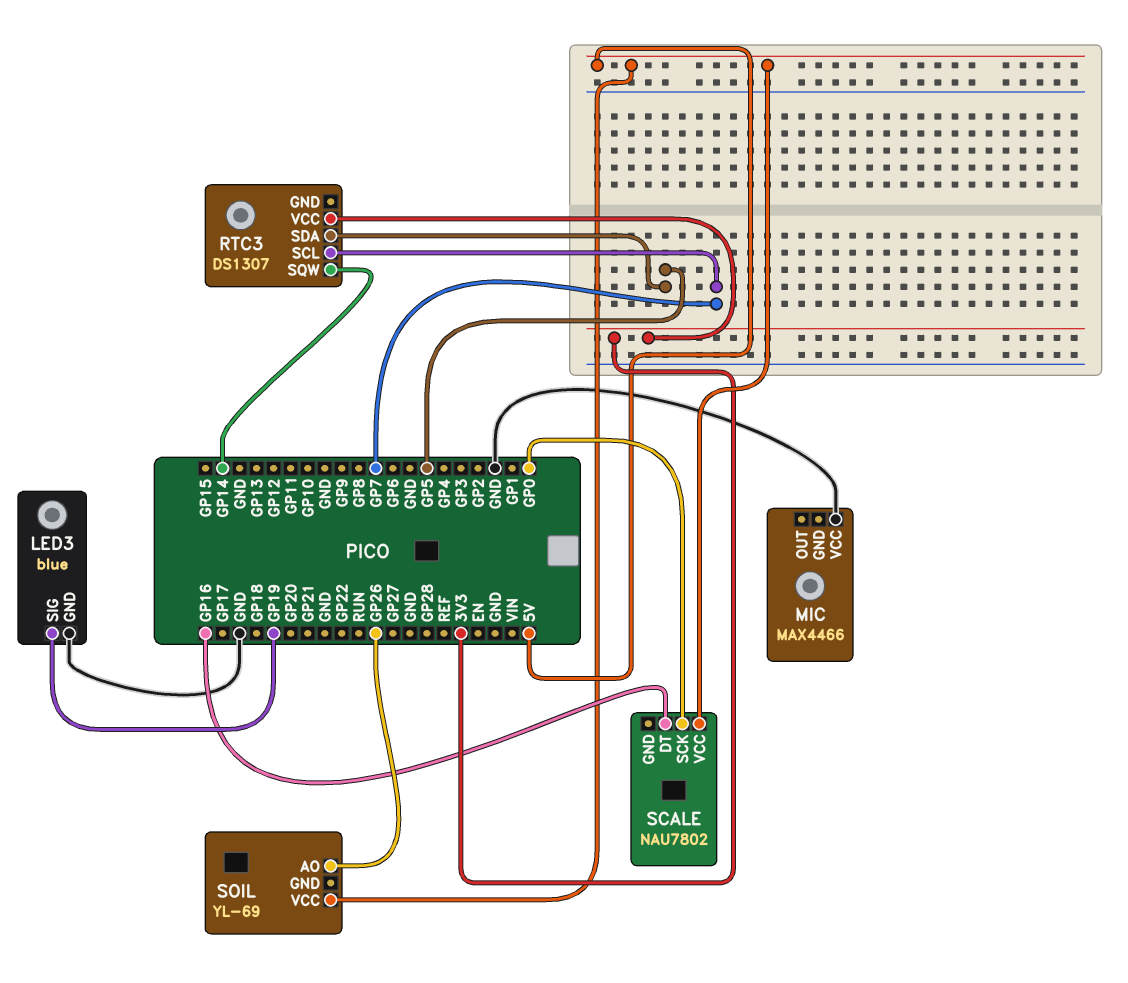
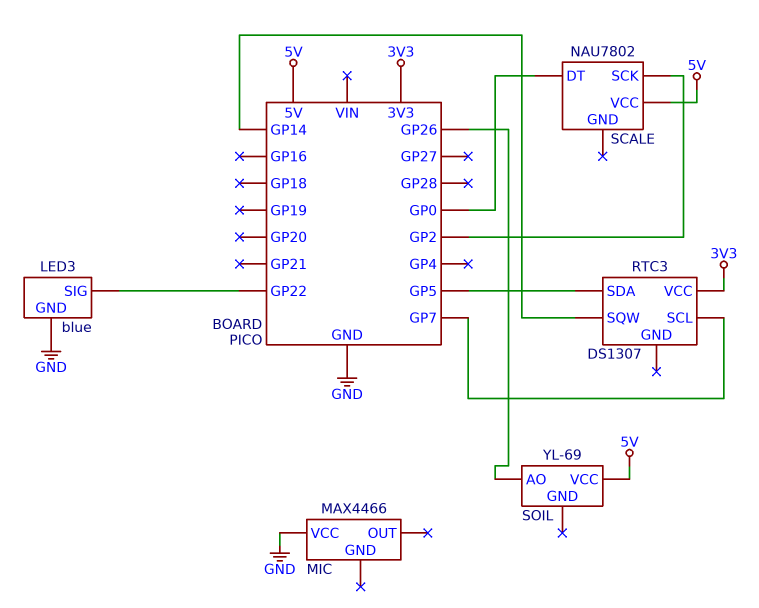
LED3 pin SIG: GP19 -> GP22
SCALE pin DT: GP16 -> GP0
SCALE pin SCK: GP0 -> GP2

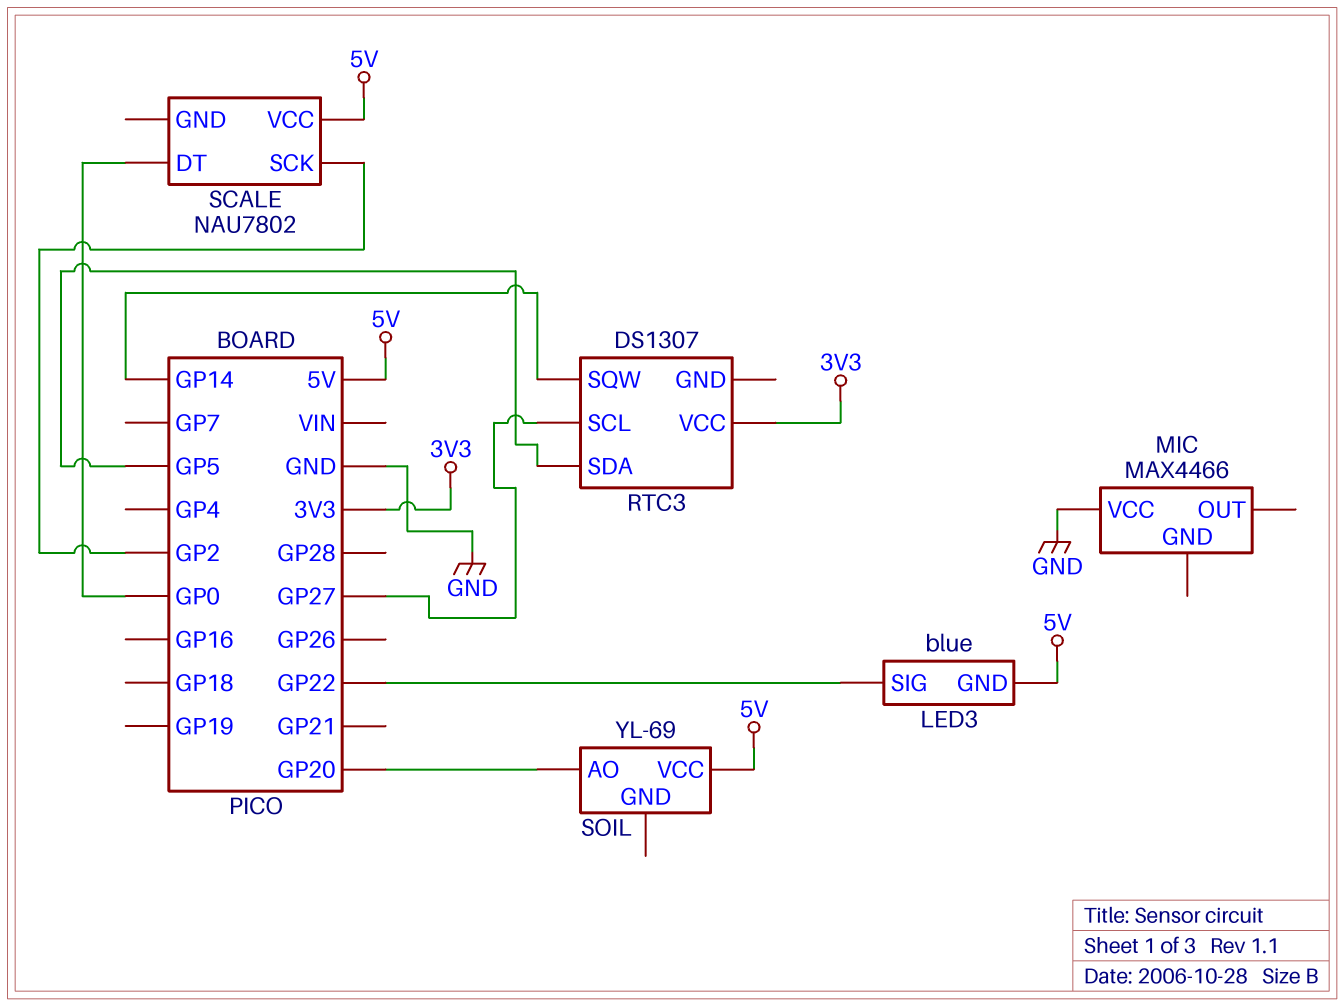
LED3 pin GND: GND -> 5V
RTC3 pin SCL: GP7 -> GP27
SOIL pin AO: GP26 -> GP20

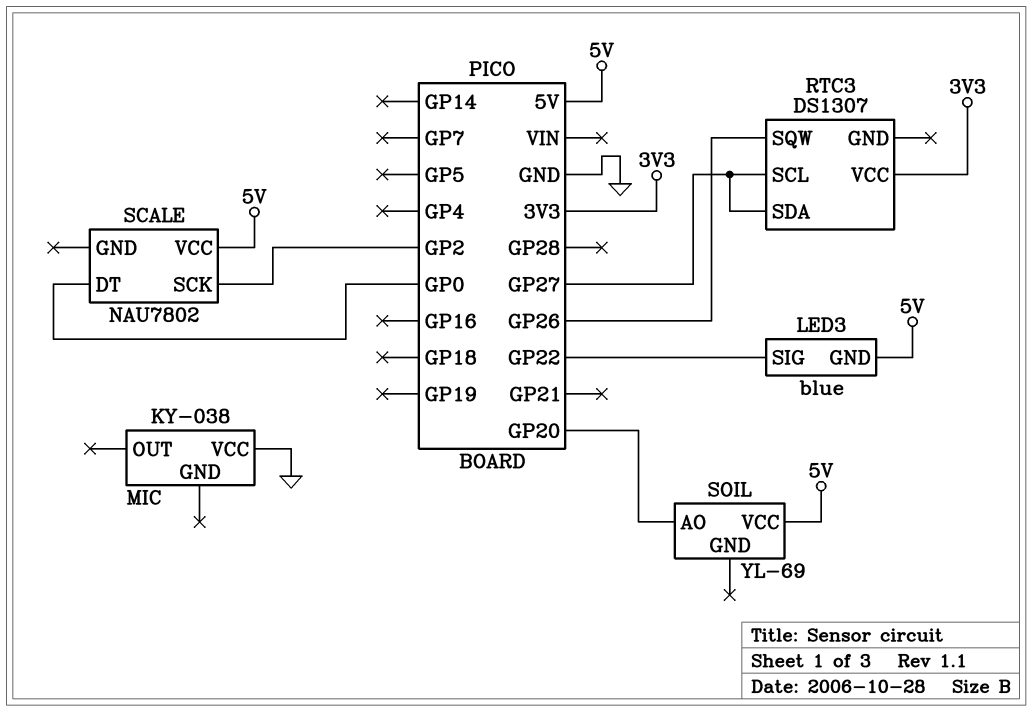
MIC: MAX4466 -> KY-038
RTC3 pin SDA: GP5 -> GP27
RTC3 pin SQW: GP14 -> GP26

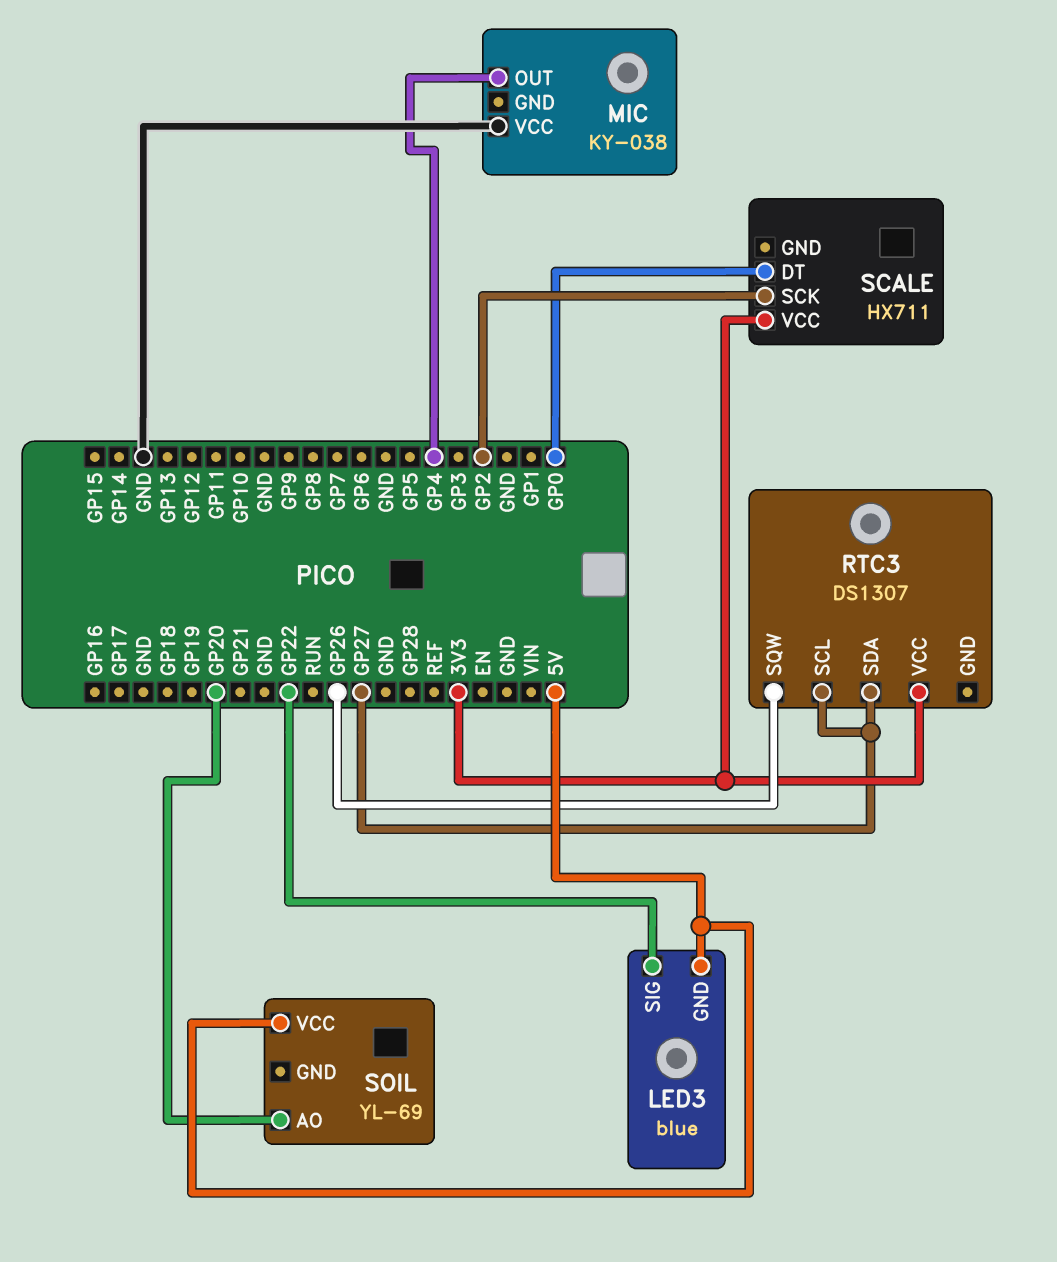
MIC pin OUT: none -> GP4
SCALE: NAU7802 -> HX711
SCALE pin VCC: 5V -> 3V3

